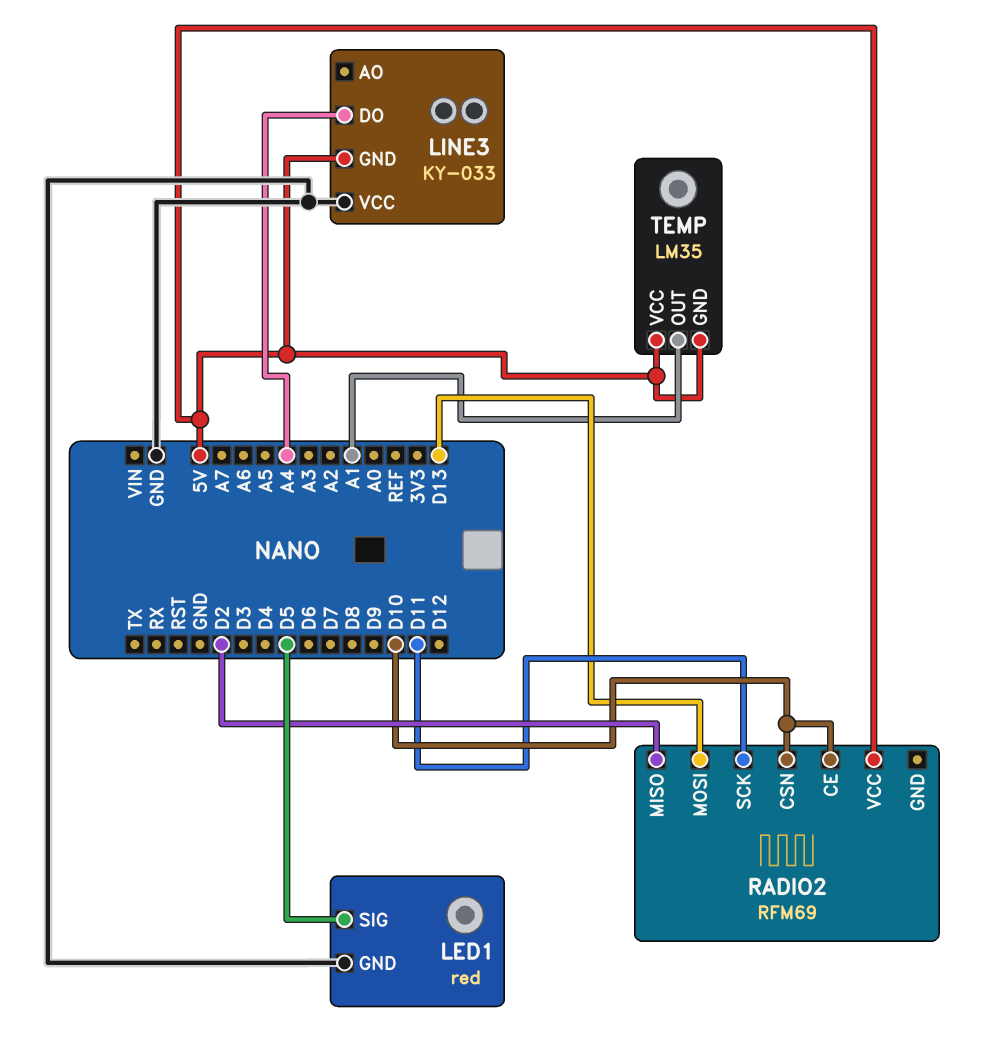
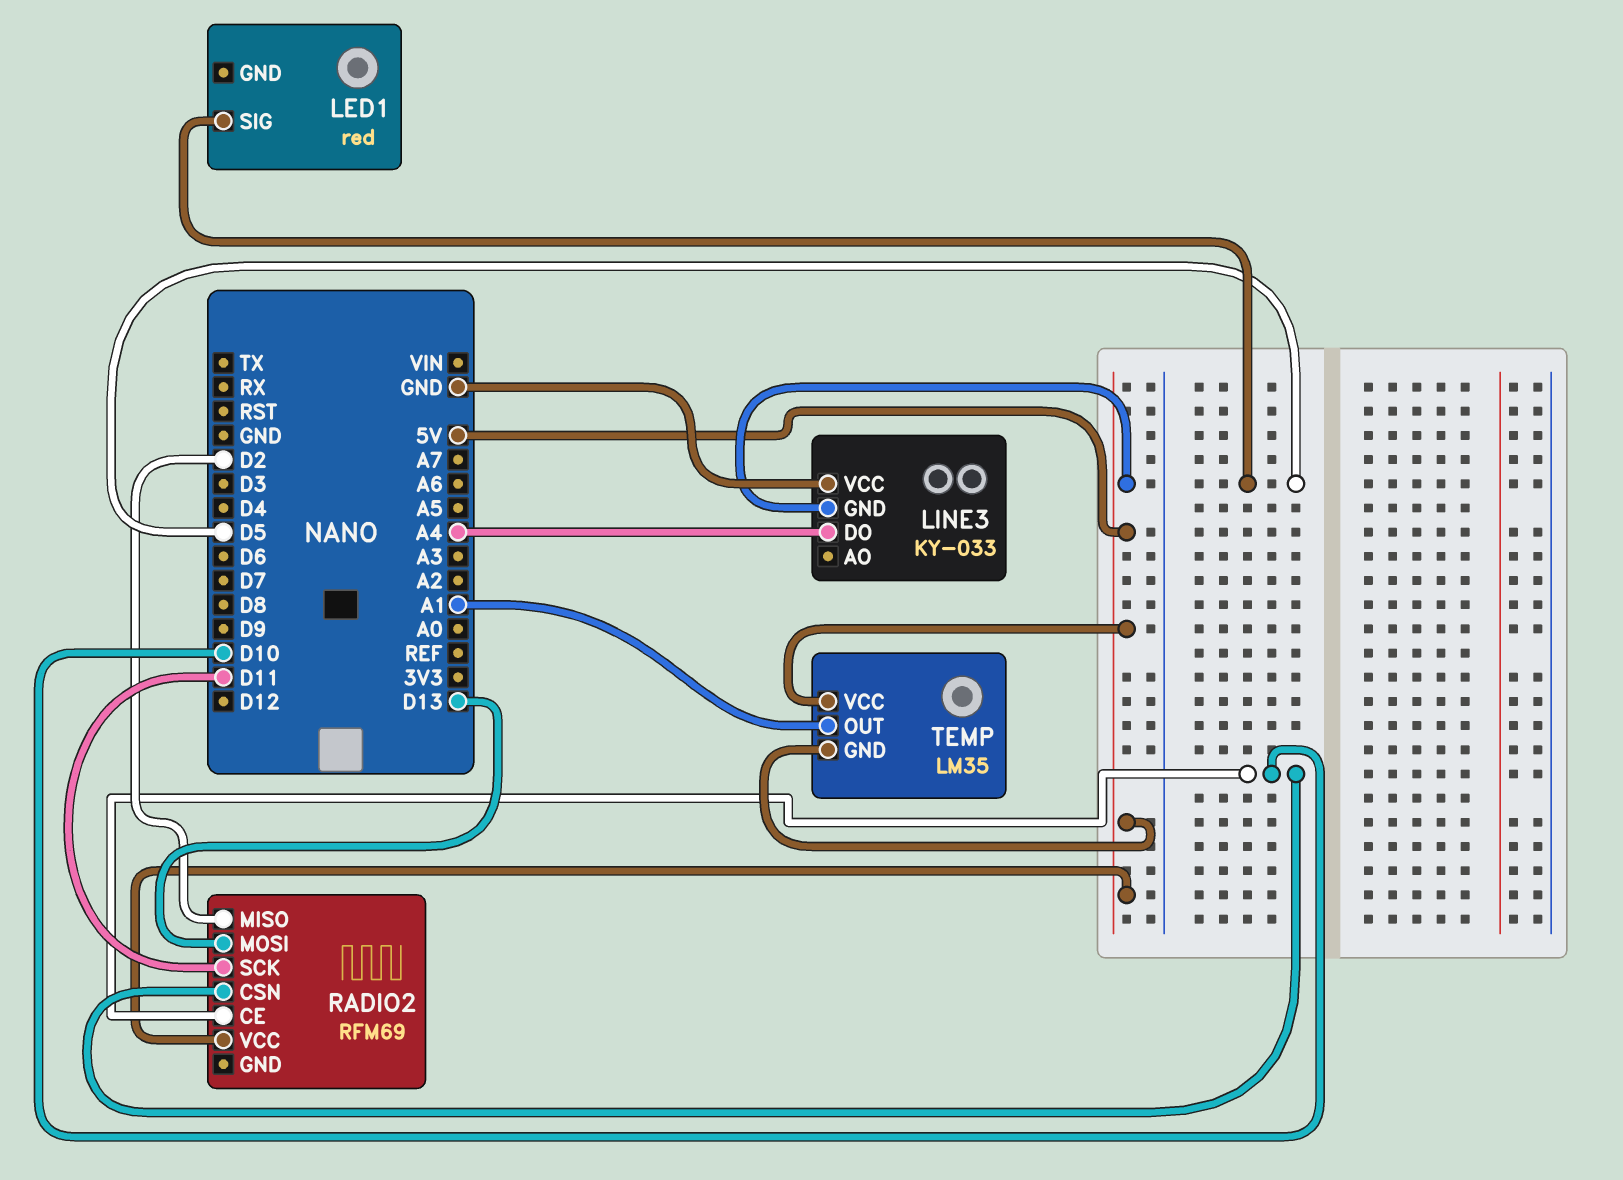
LED1 pin GND: GND -> none

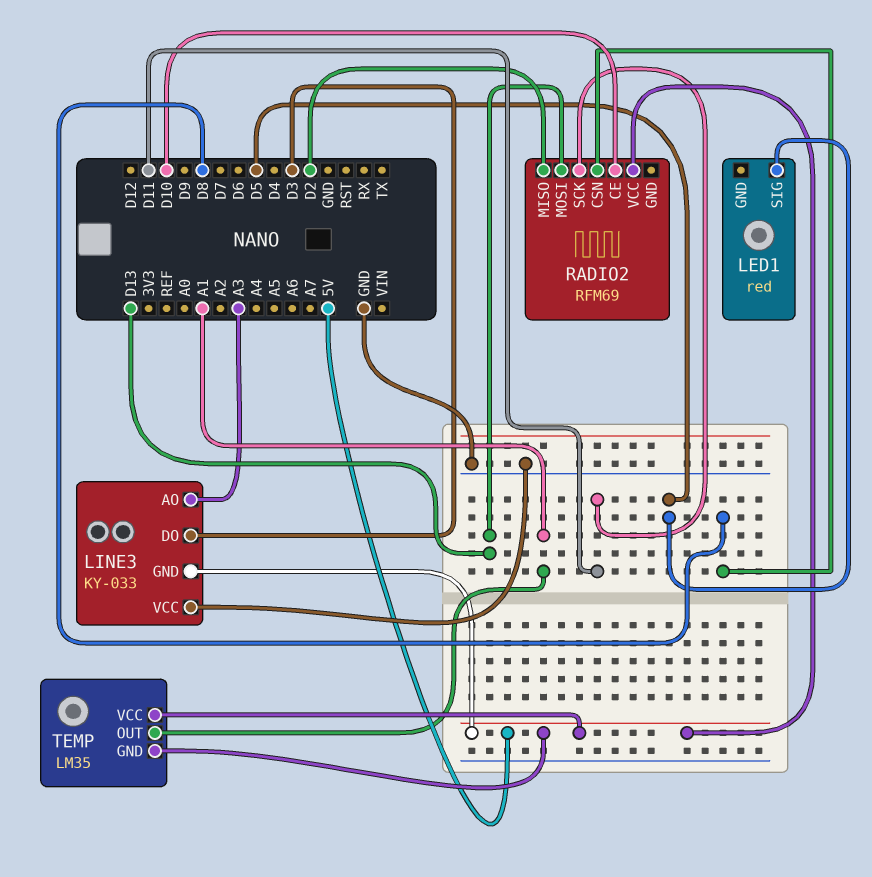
LINE3 pin AO: none -> A3
LINE3 pin DO: A4 -> D3
RADIO2 pin CSN: D10 -> D8

